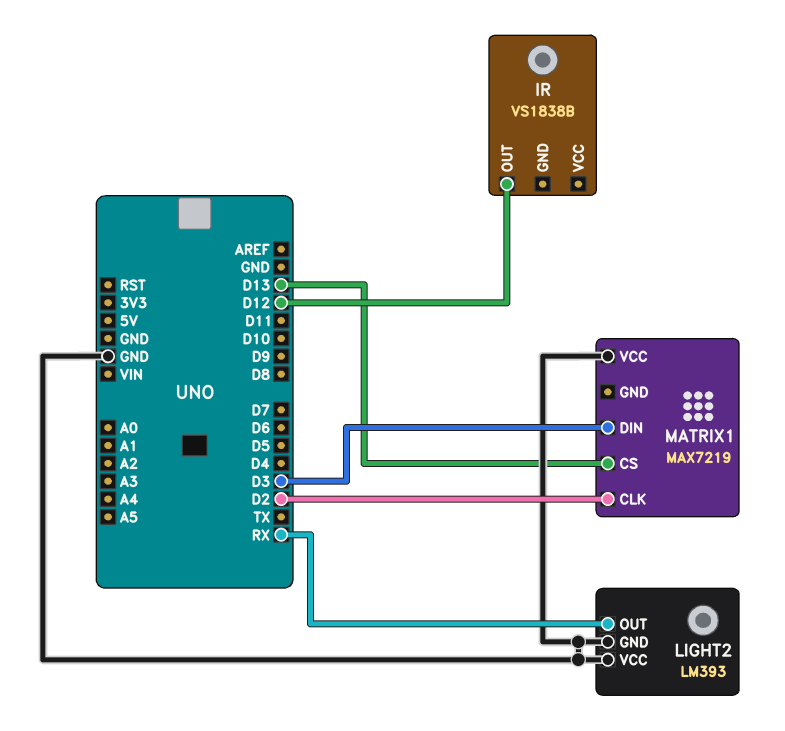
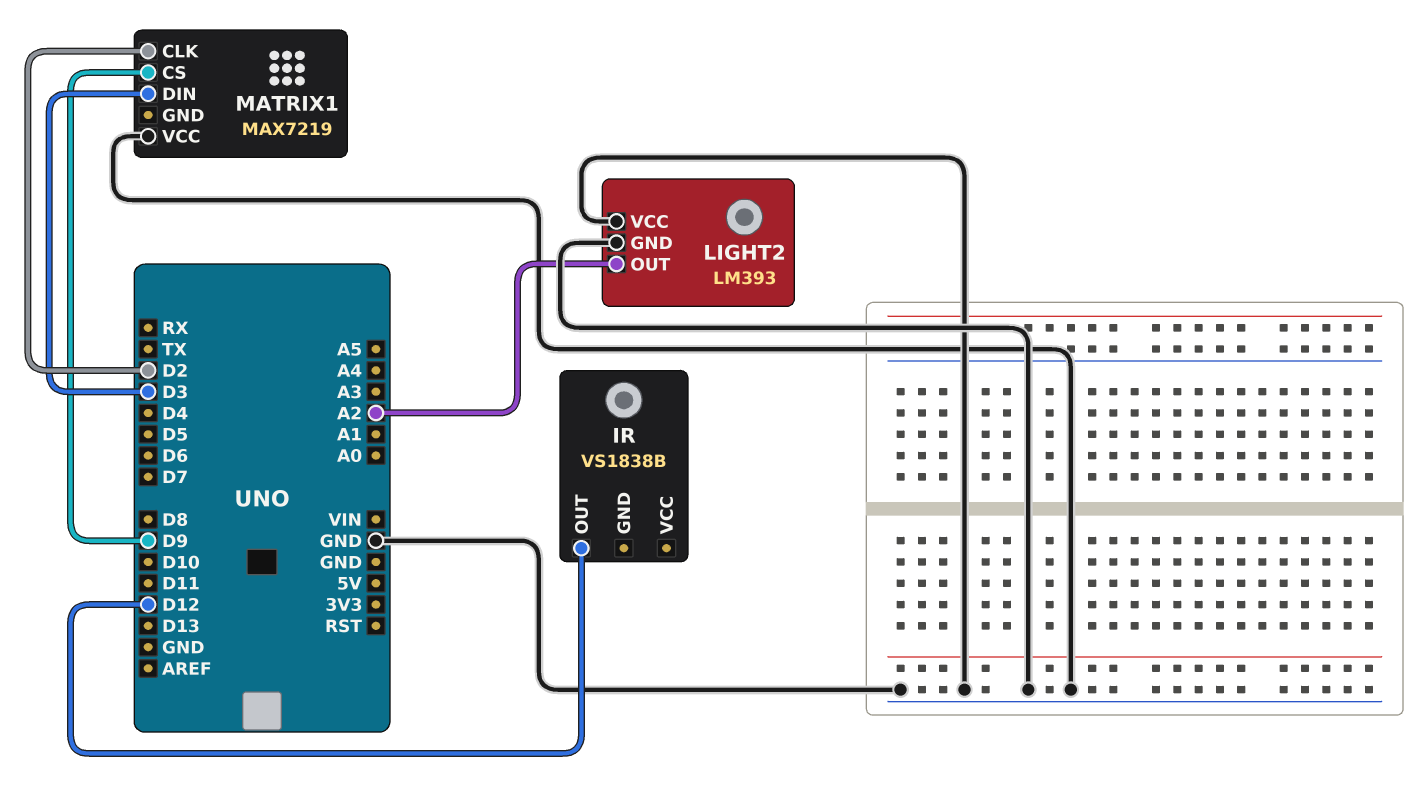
LIGHT2 pin OUT: RX -> A2
MATRIX1 pin CS: D13 -> D9

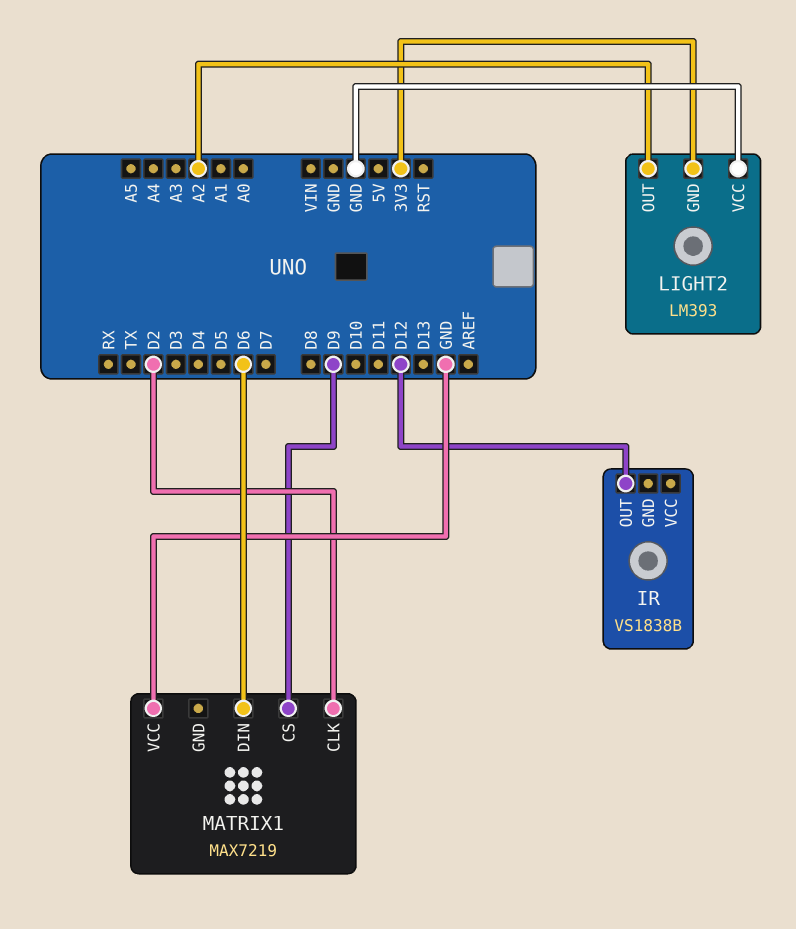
LIGHT2 pin GND: GND -> 3V3
MATRIX1 pin DIN: D3 -> D6

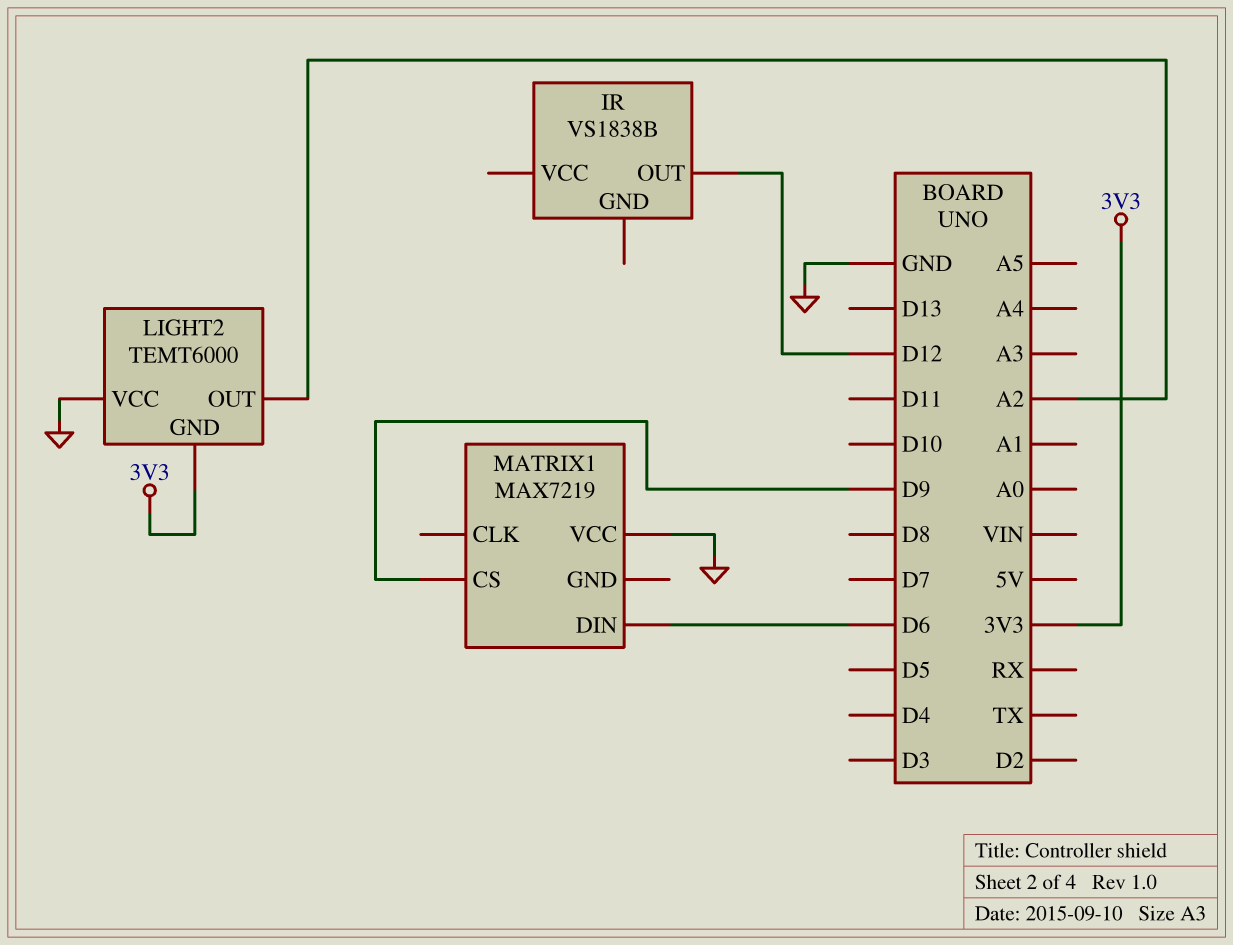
LIGHT2: LM393 -> TEMT6000
MATRIX1 pin CLK: D2 -> none

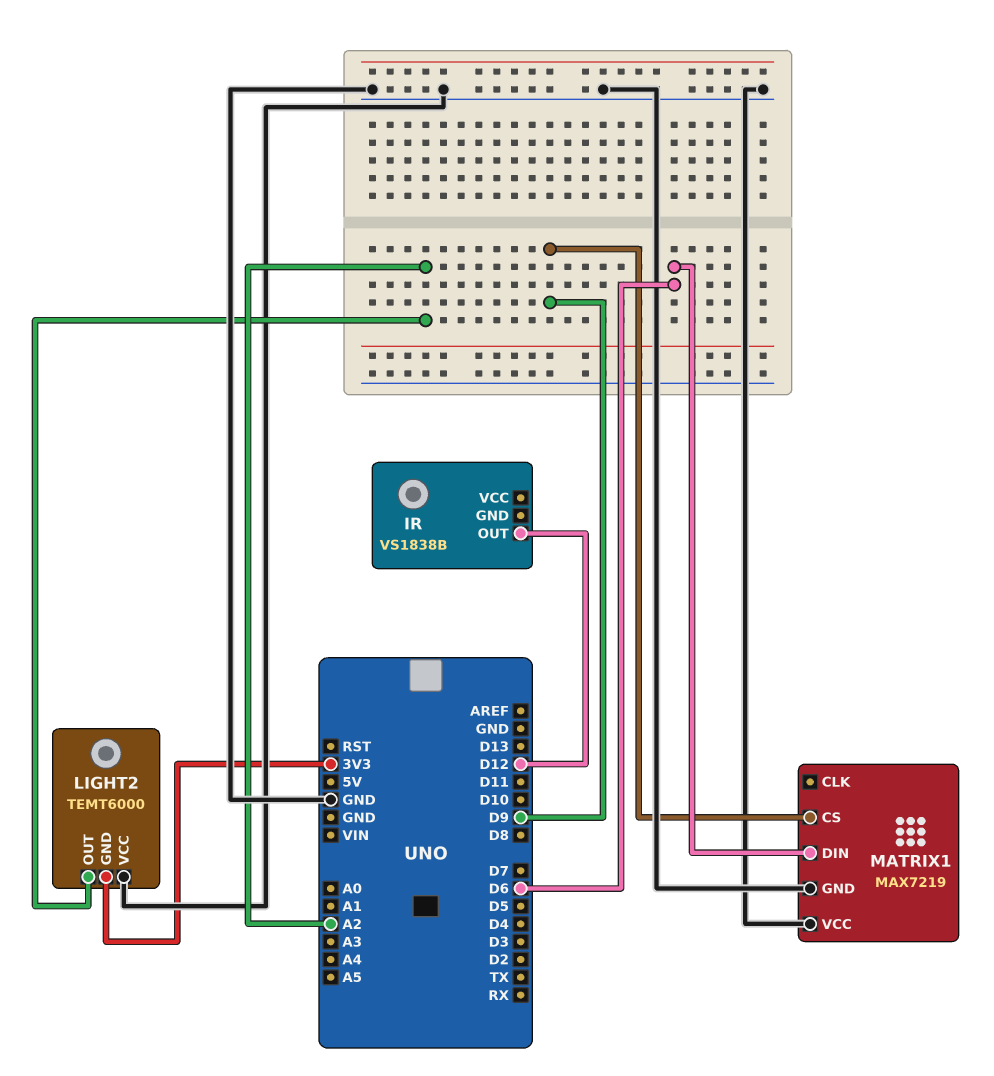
MATRIX1 pin GND: none -> GND

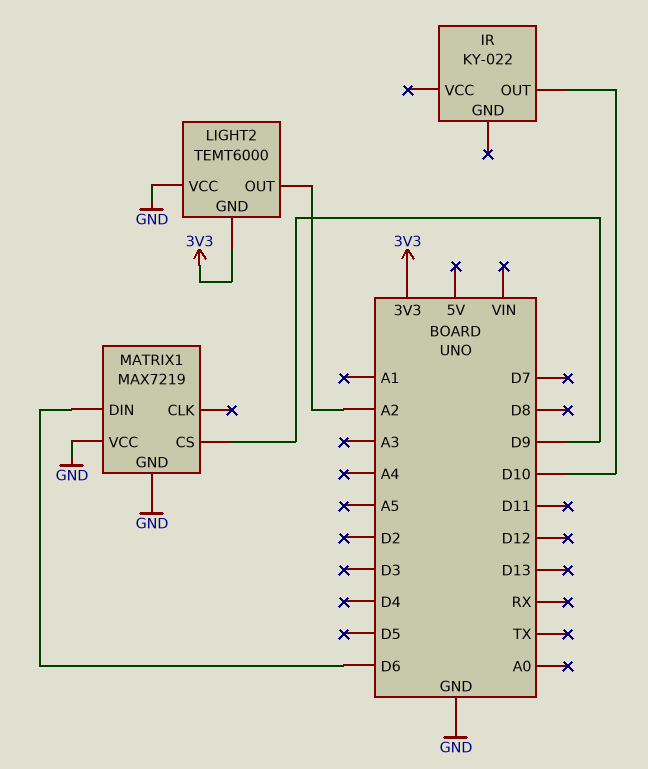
IR: VS1838B -> KY-022
IR pin OUT: D12 -> D10

